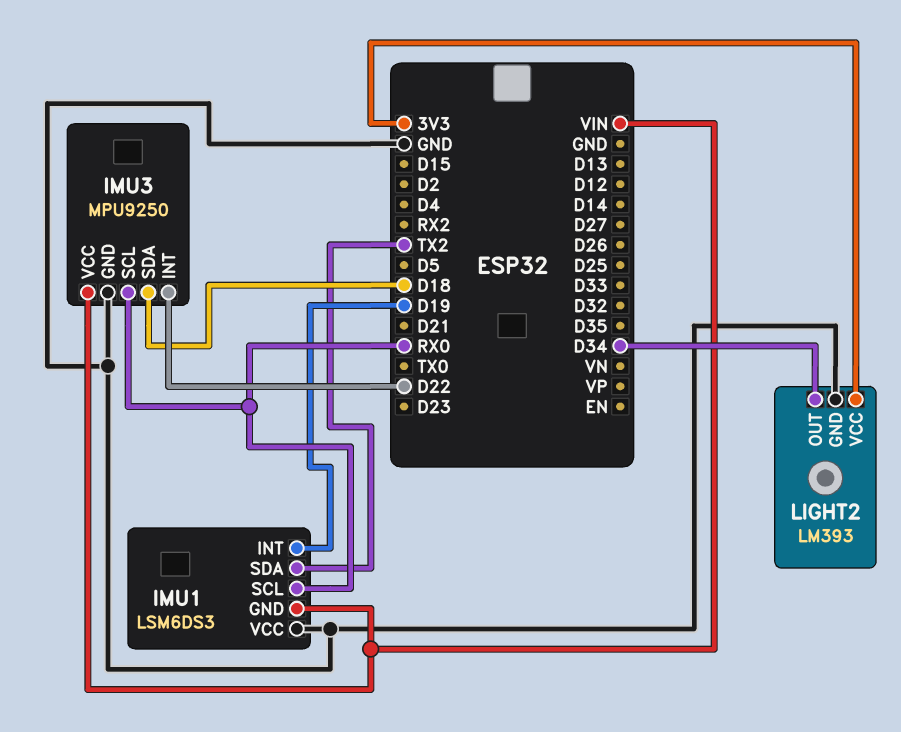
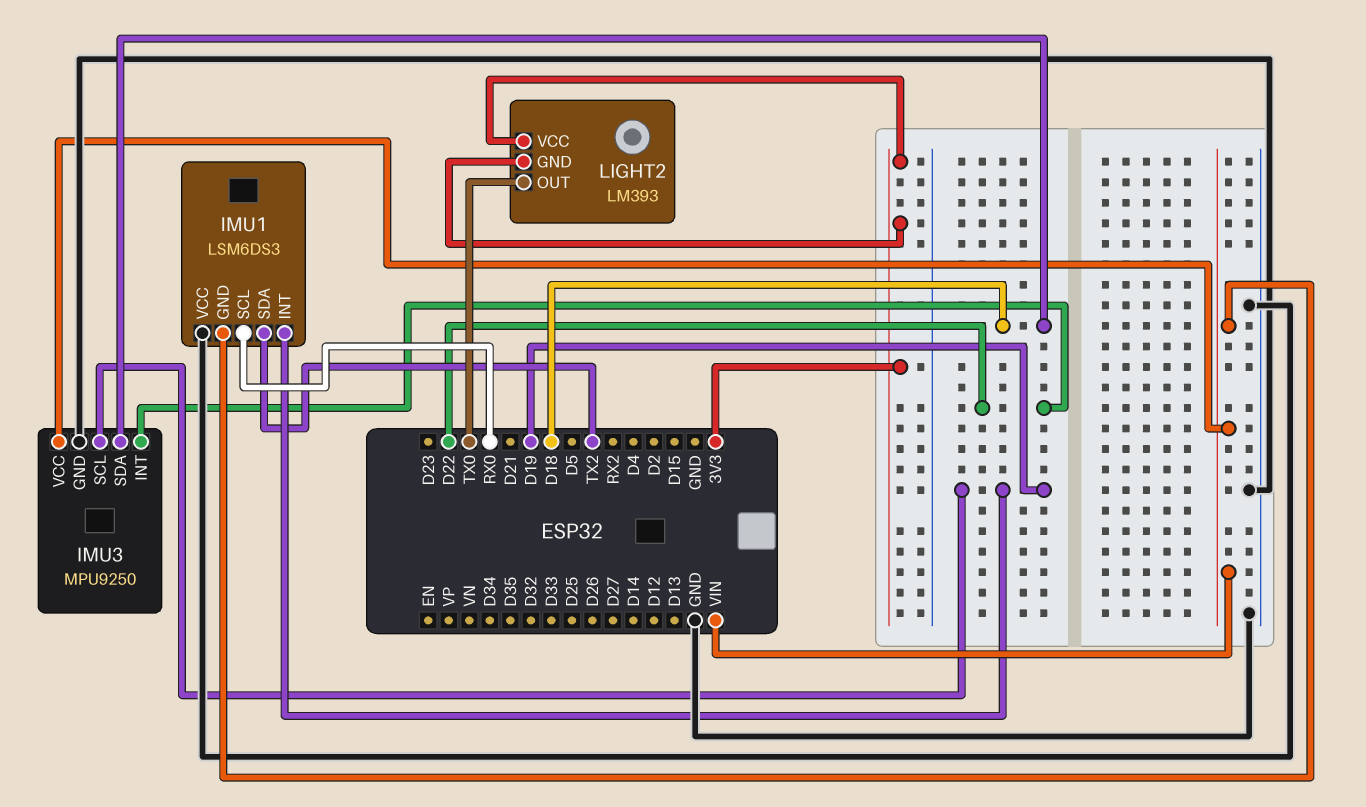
IMU3 pin SCL: RX0 -> D19
LIGHT2 pin GND: GND -> 3V3
LIGHT2 pin OUT: D34 -> TX0

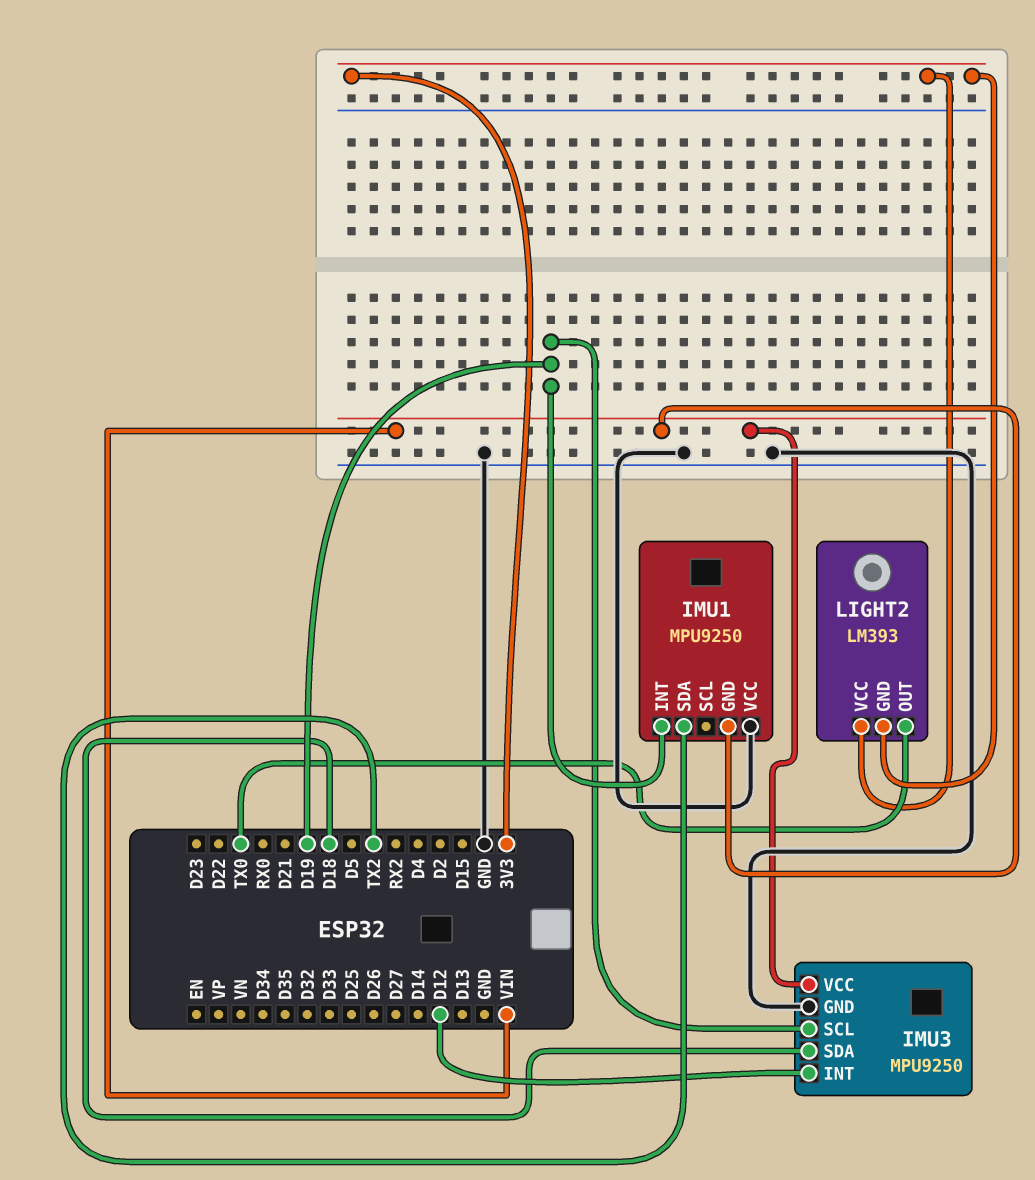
IMU1: LSM6DS3 -> MPU9250
IMU1 pin SCL: RX0 -> none
IMU3 pin INT: D22 -> D12

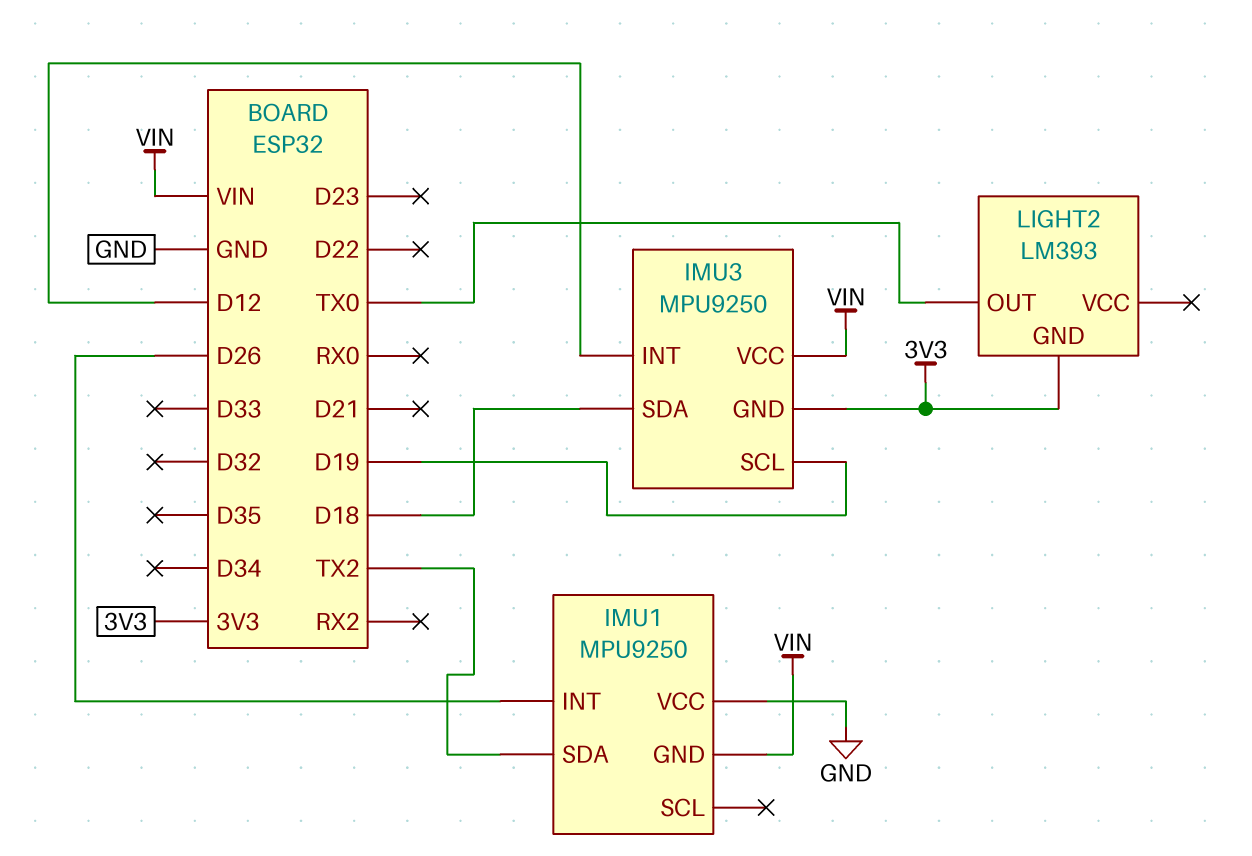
IMU1 pin INT: D19 -> D26
IMU3 pin GND: GND -> 3V3
LIGHT2 pin VCC: 3V3 -> none

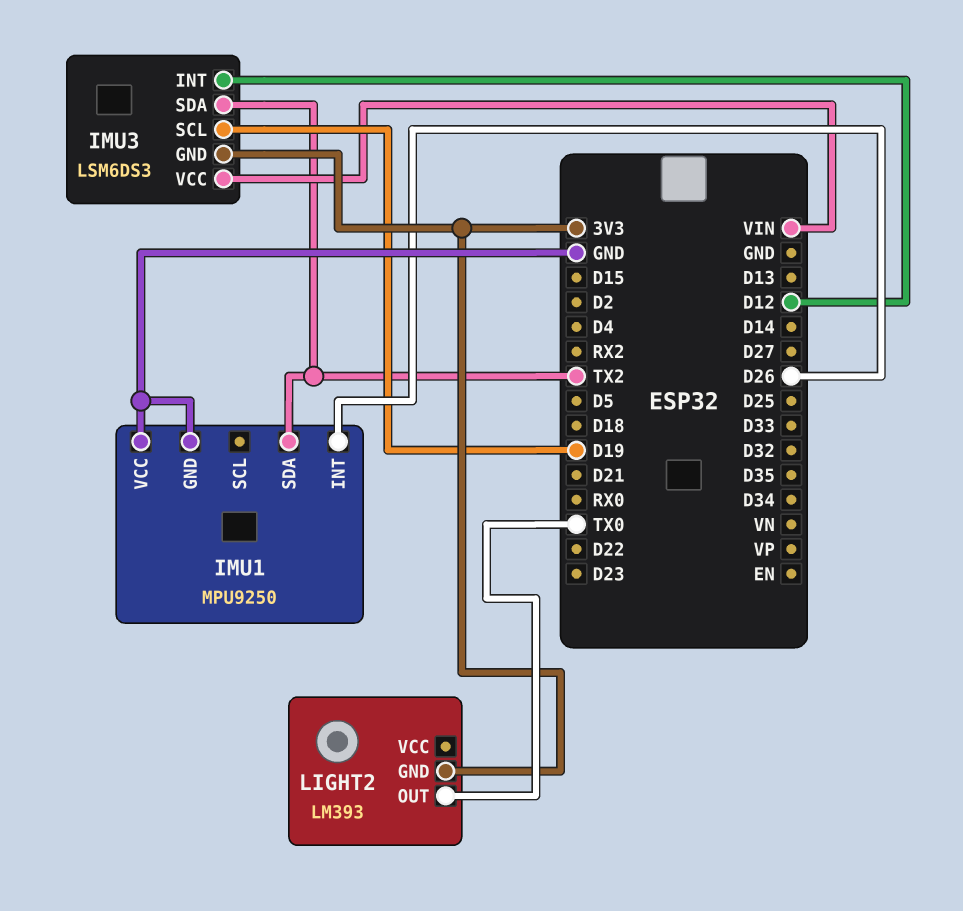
IMU1 pin GND: VIN -> GND
IMU3: MPU9250 -> LSM6DS3
IMU3 pin SDA: D18 -> TX2

